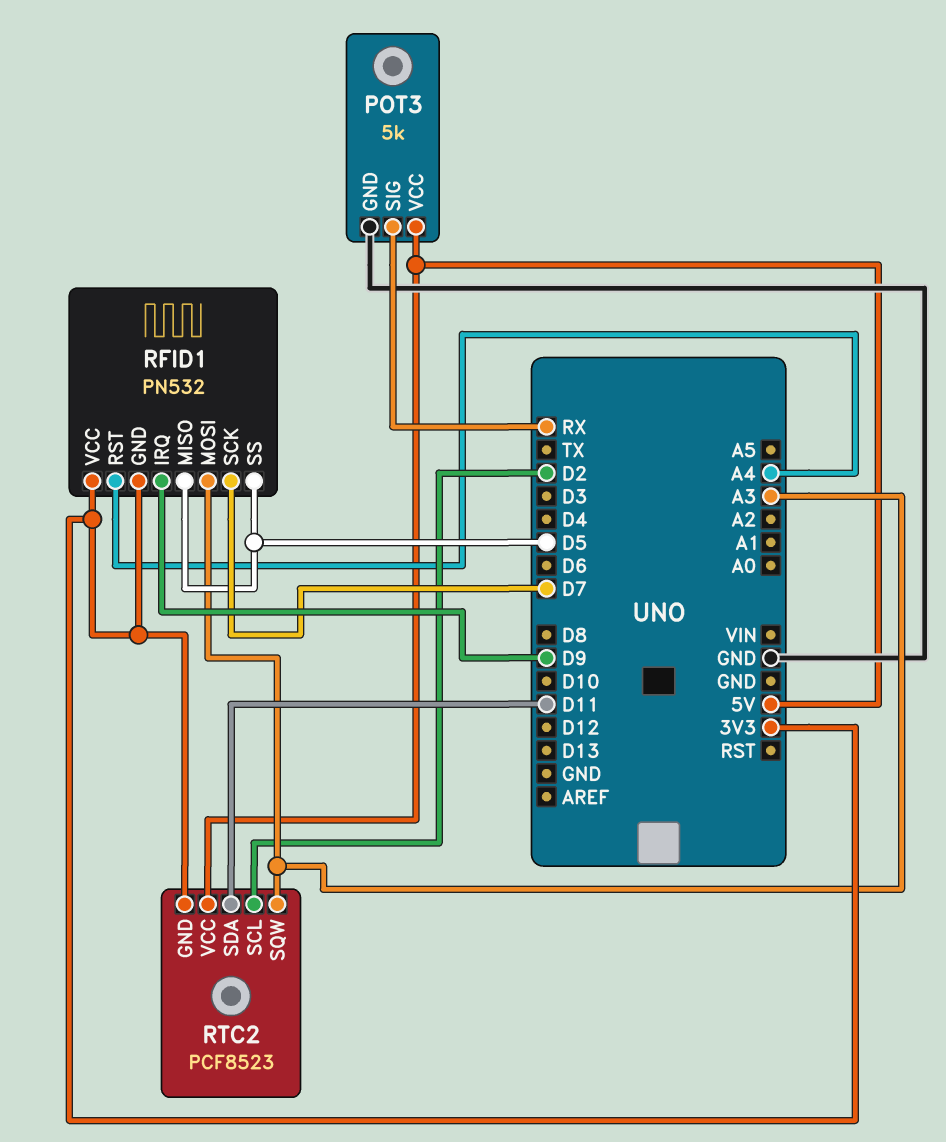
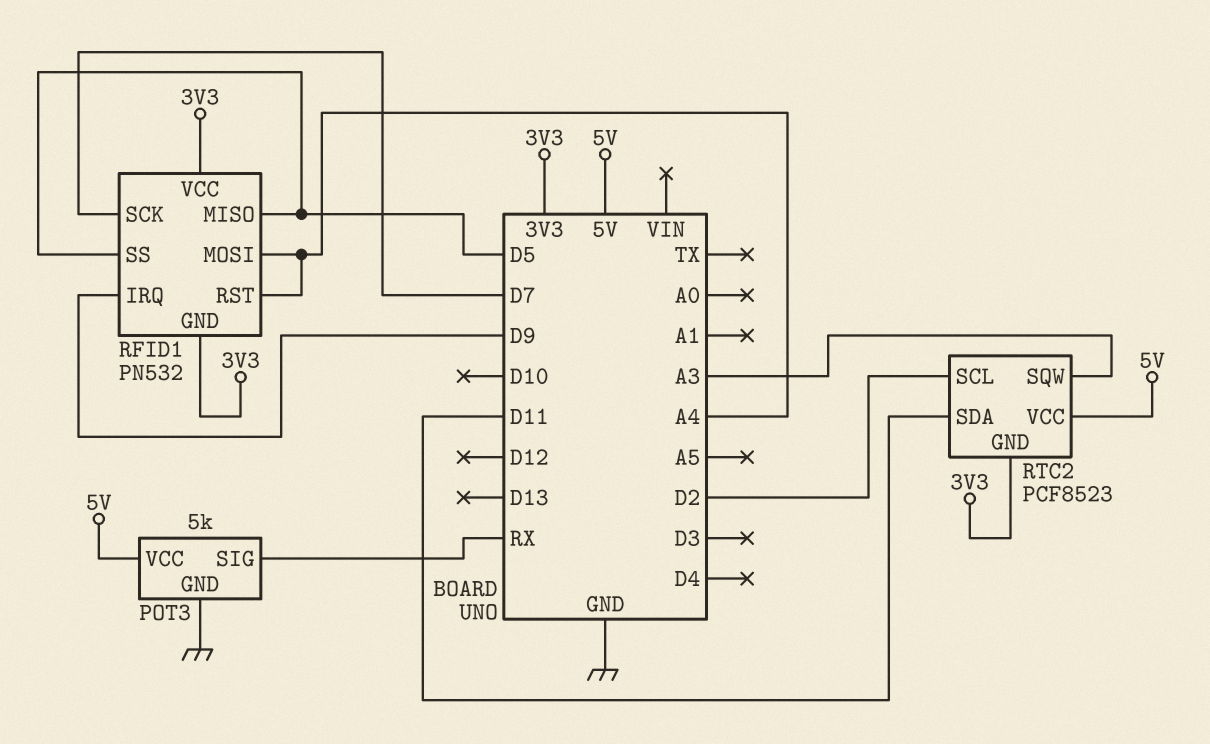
RFID1 pin MOSI: A3 -> A4

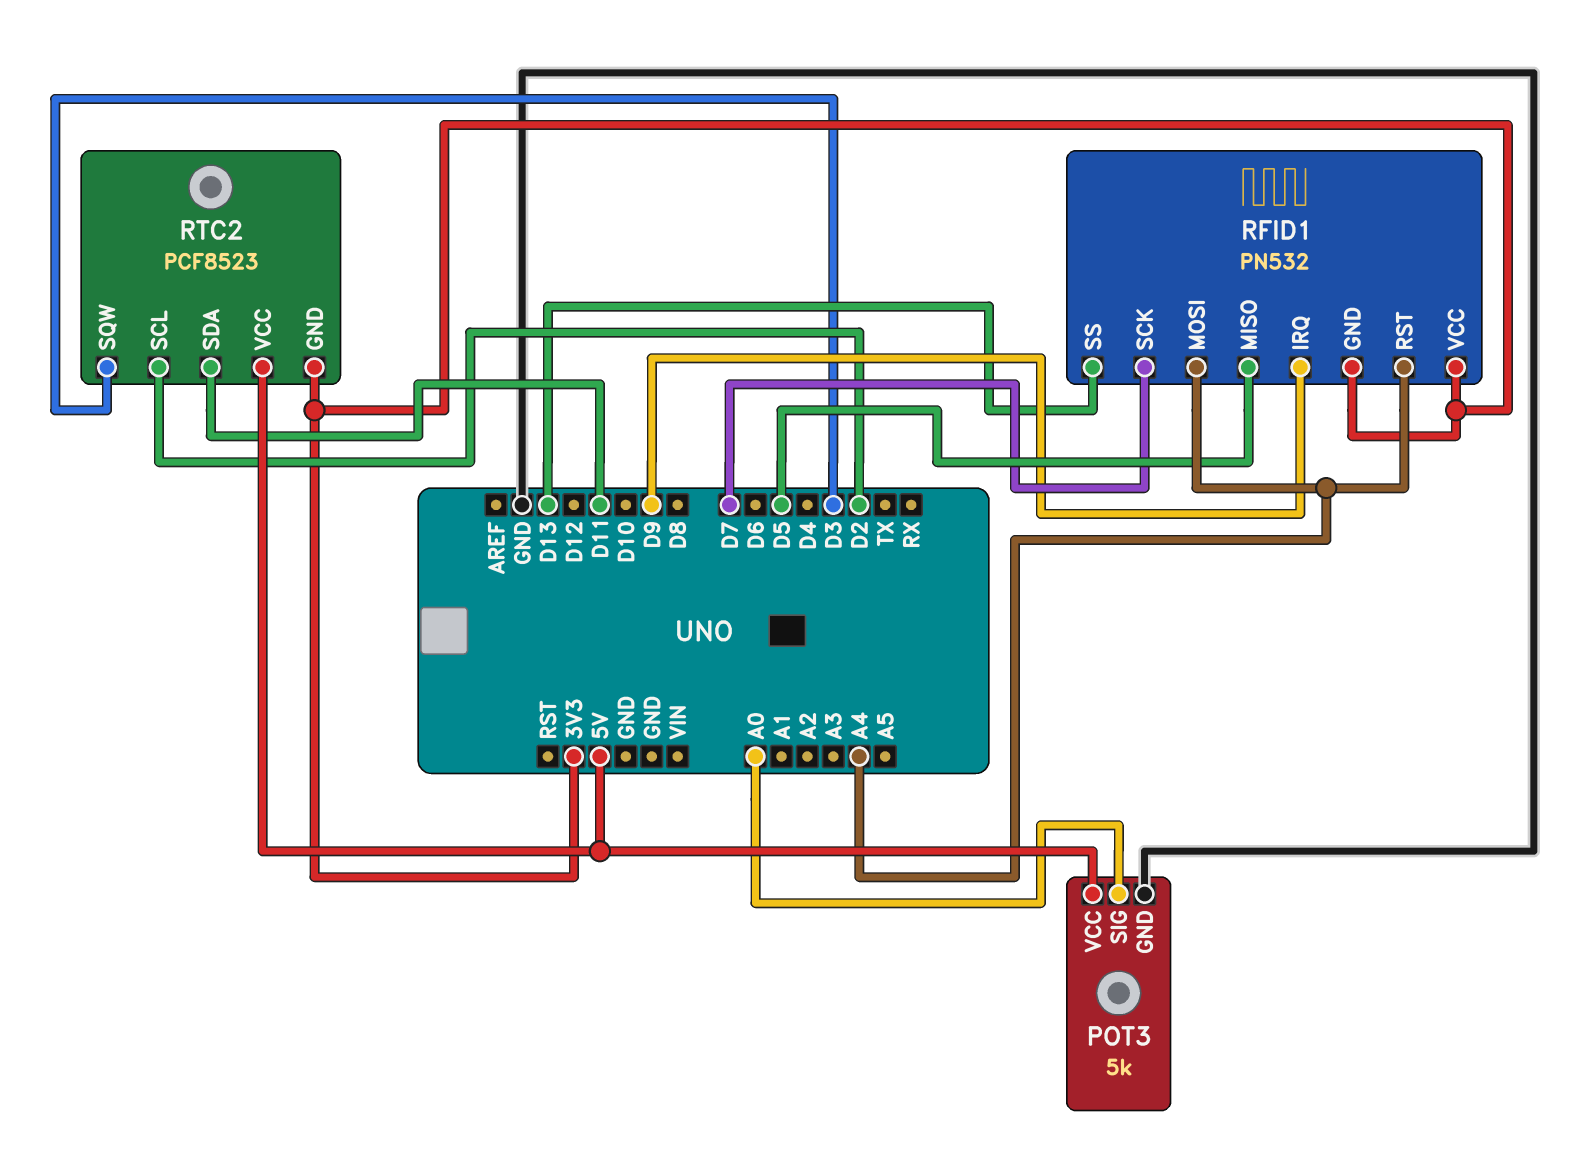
POT3 pin SIG: RX -> A0
RFID1 pin SS: D5 -> D13
RTC2 pin SQW: A3 -> D3

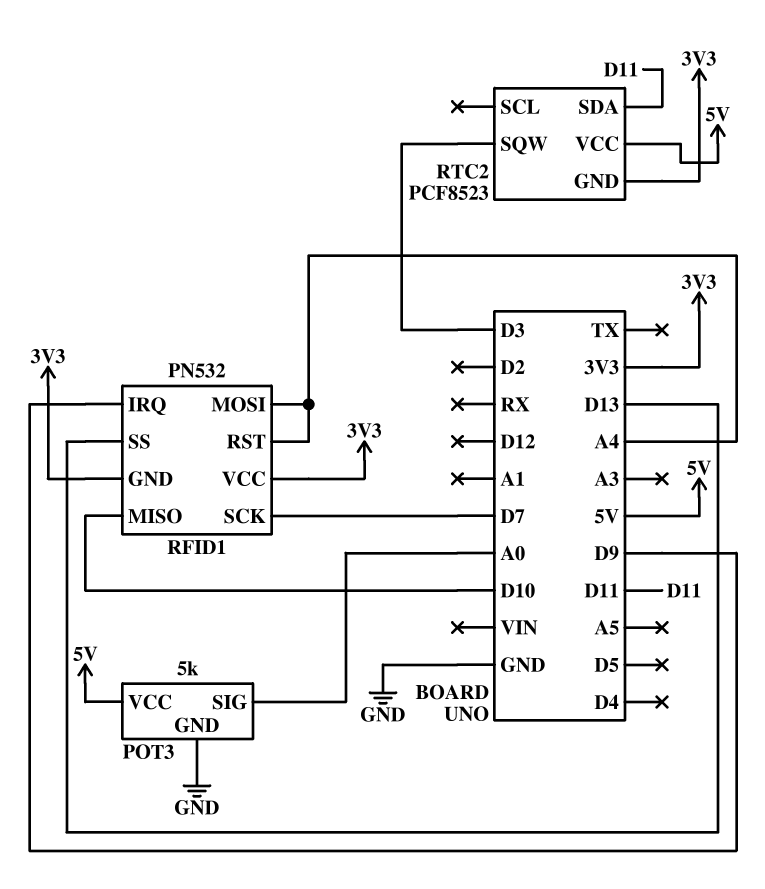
RFID1 pin MISO: D5 -> D10
RTC2 pin SCL: D2 -> none

